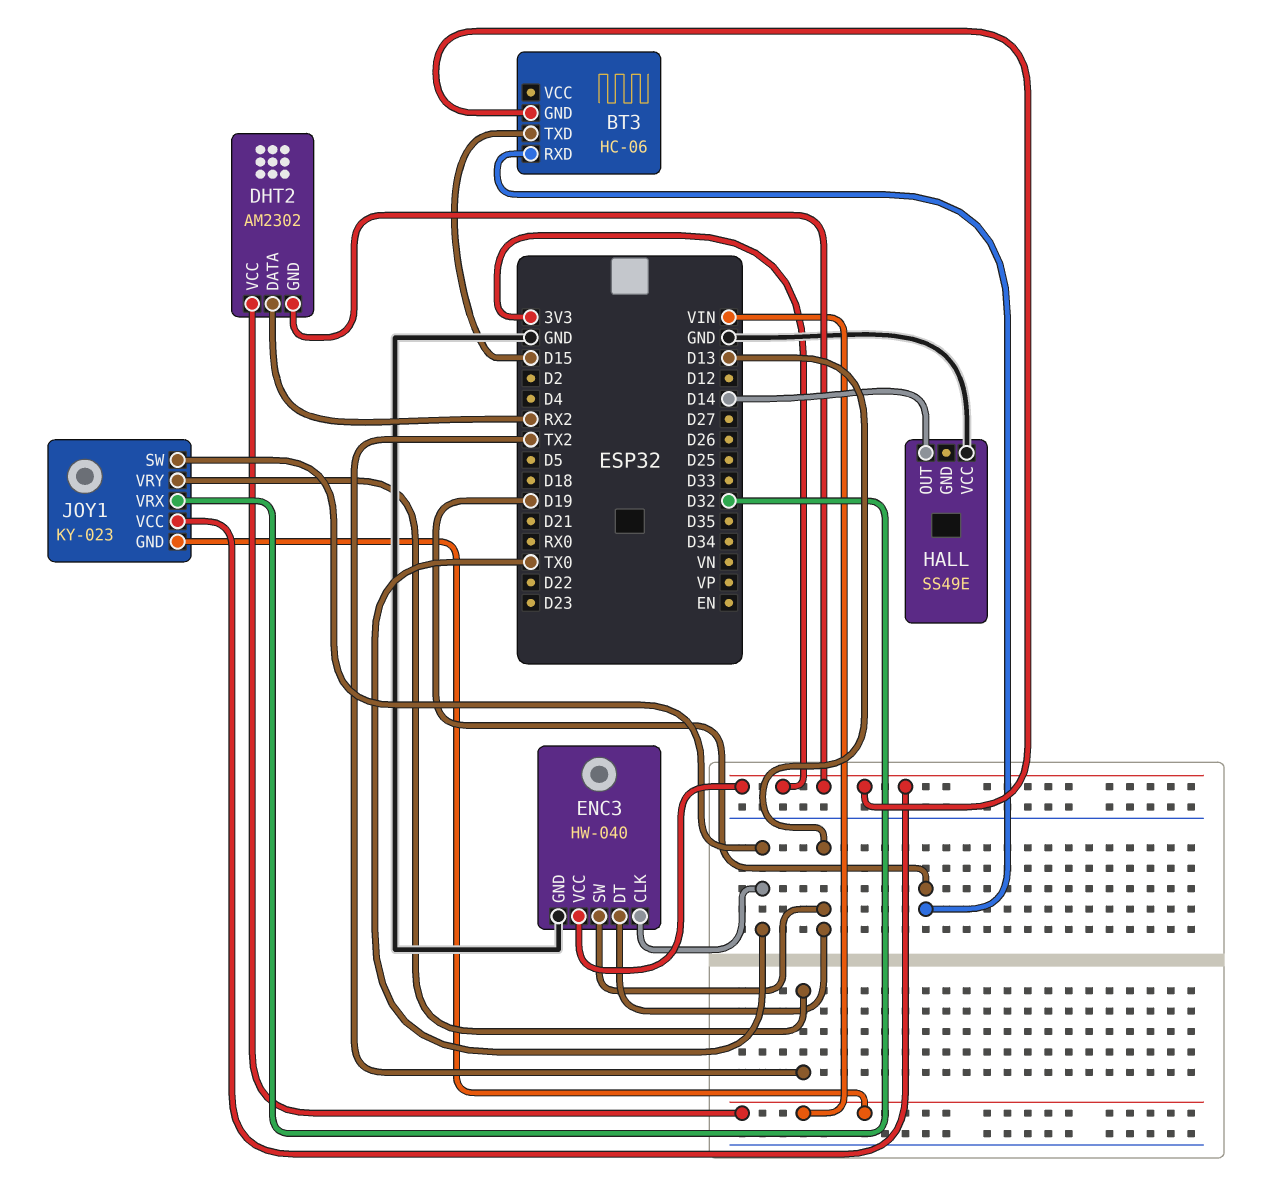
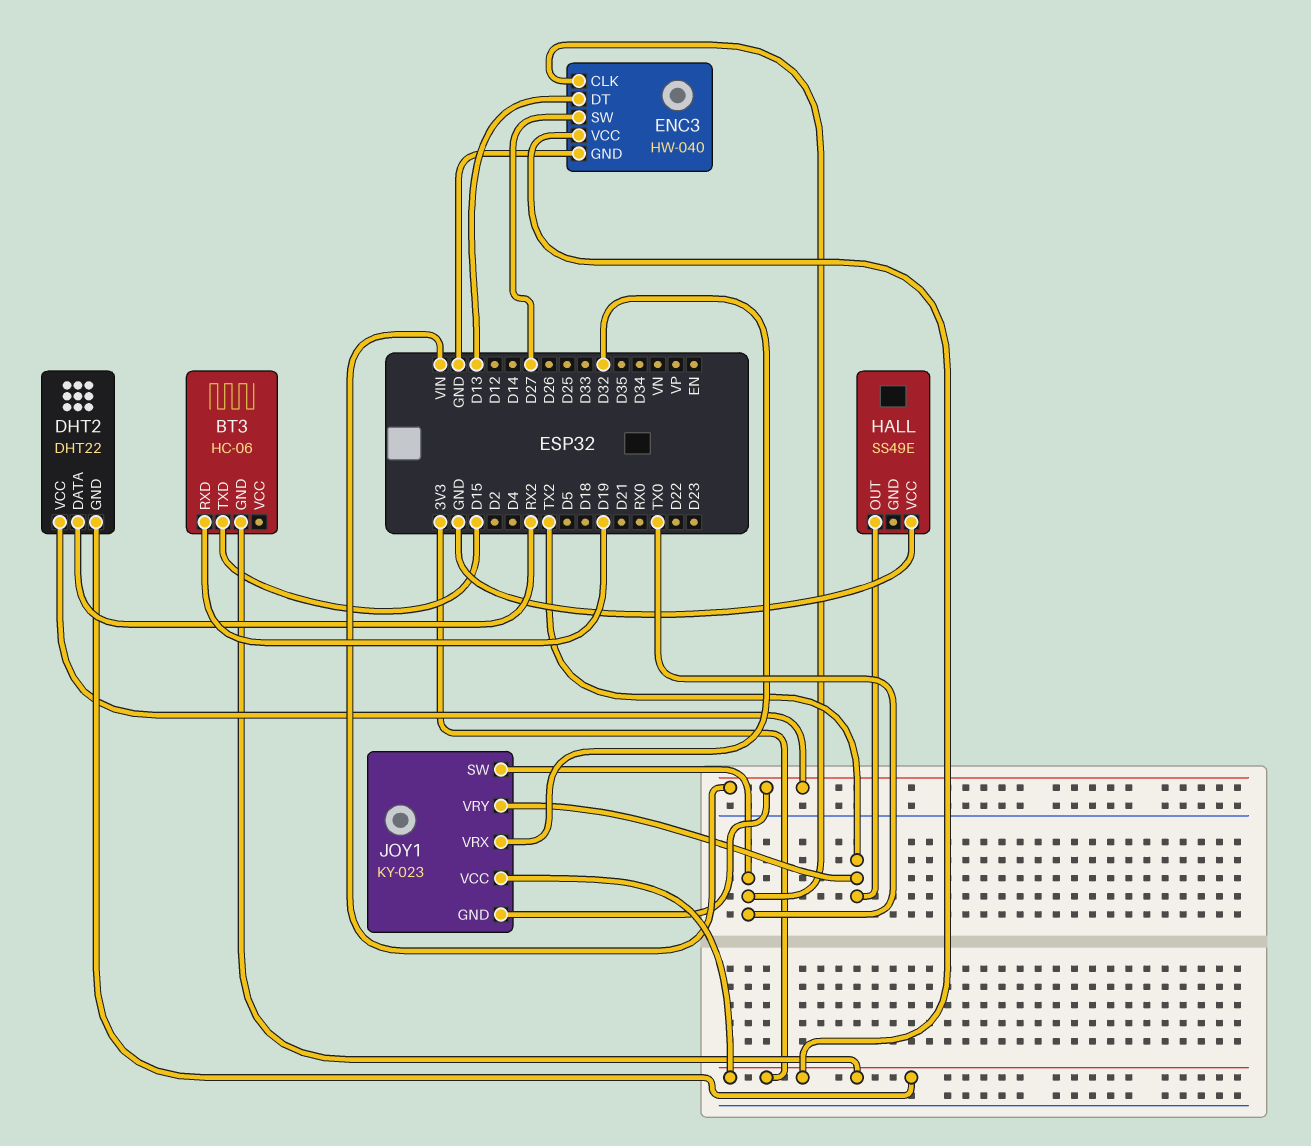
DHT2: AM2302 -> DHT22
ENC3 pin SW: D13 -> D27
HALL pin OUT: D14 -> TX2

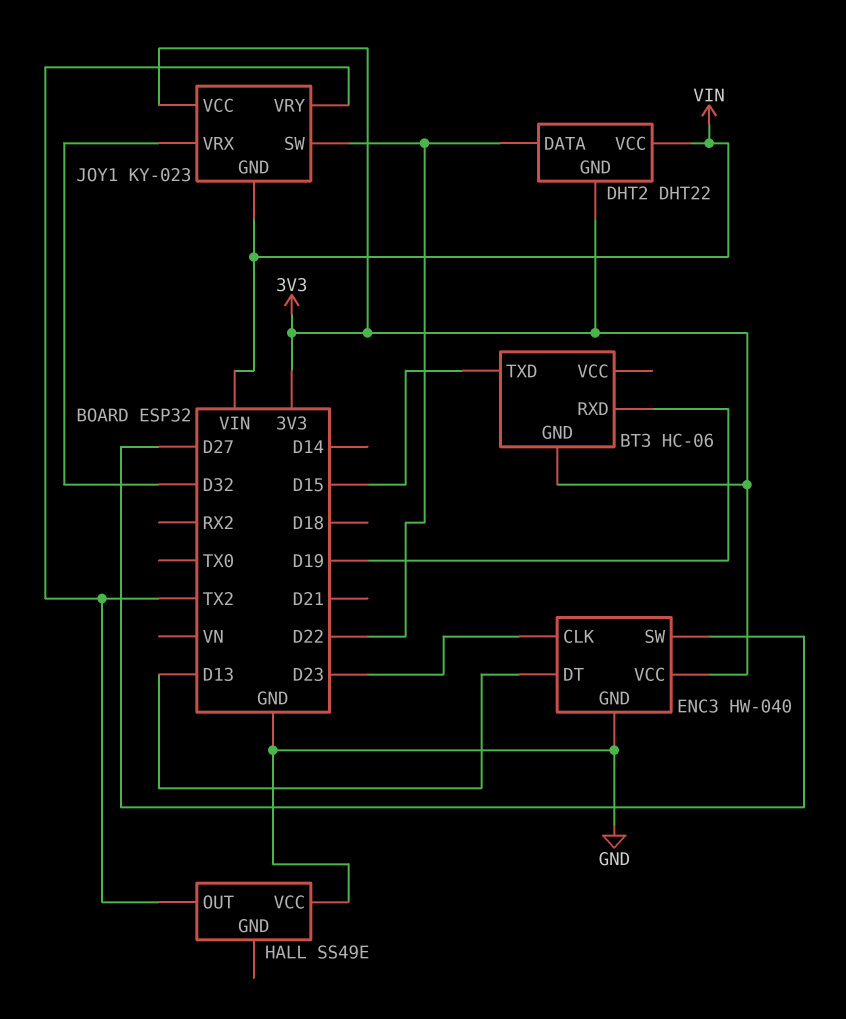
DHT2 pin DATA: RX2 -> D22
ENC3 pin CLK: TX0 -> D23
JOY1 pin SW: TX0 -> D22

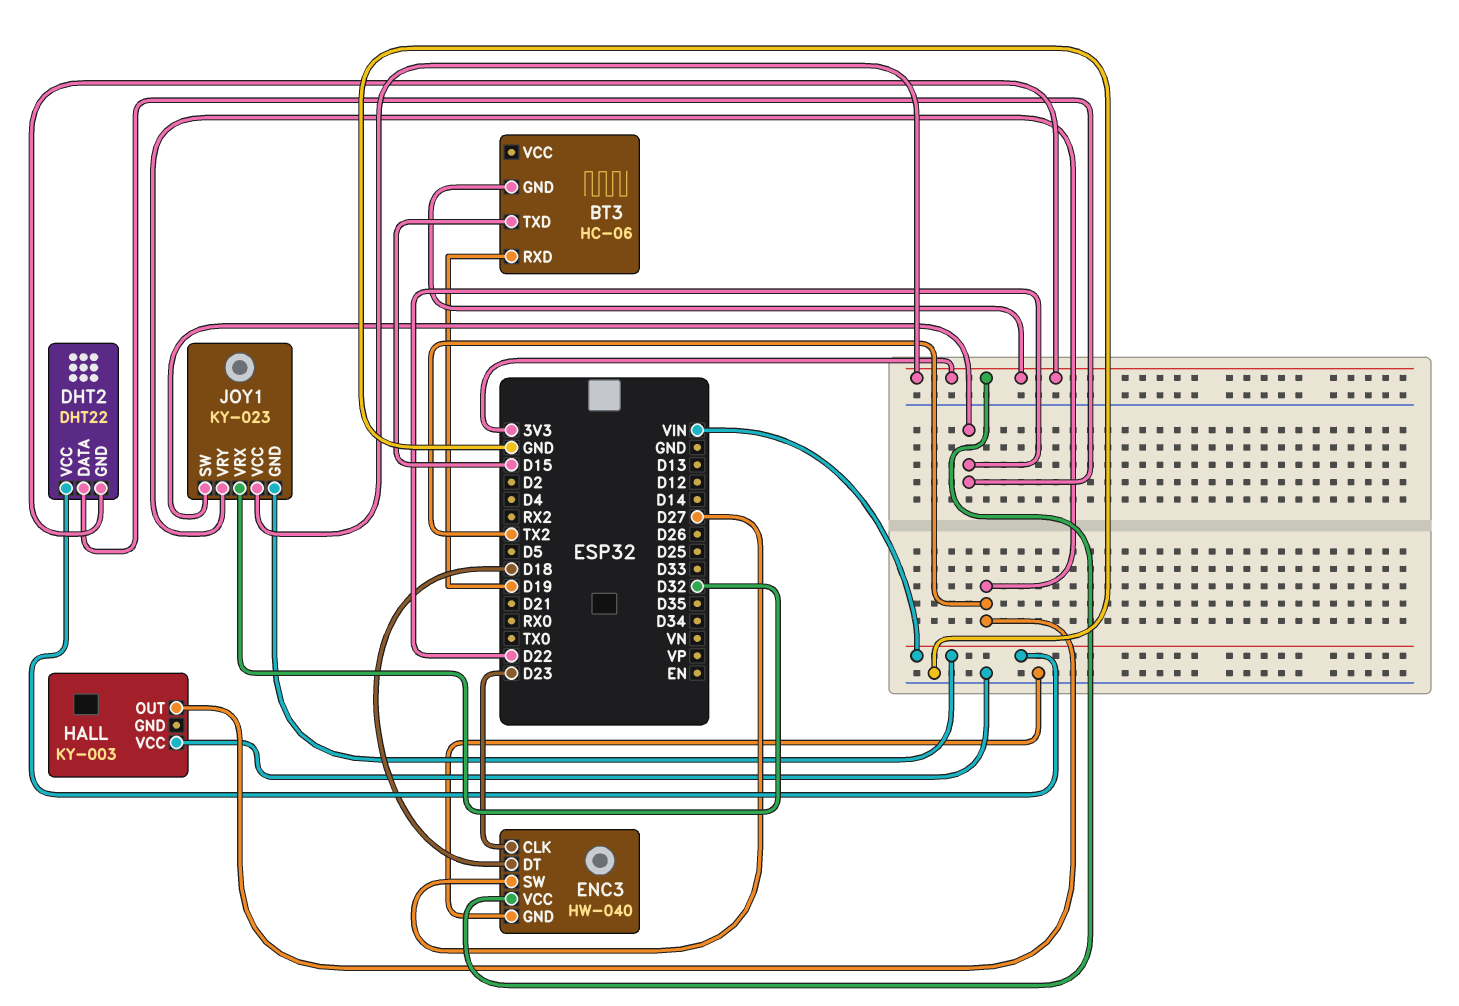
ENC3 pin DT: D13 -> D18
HALL: SS49E -> KY-003

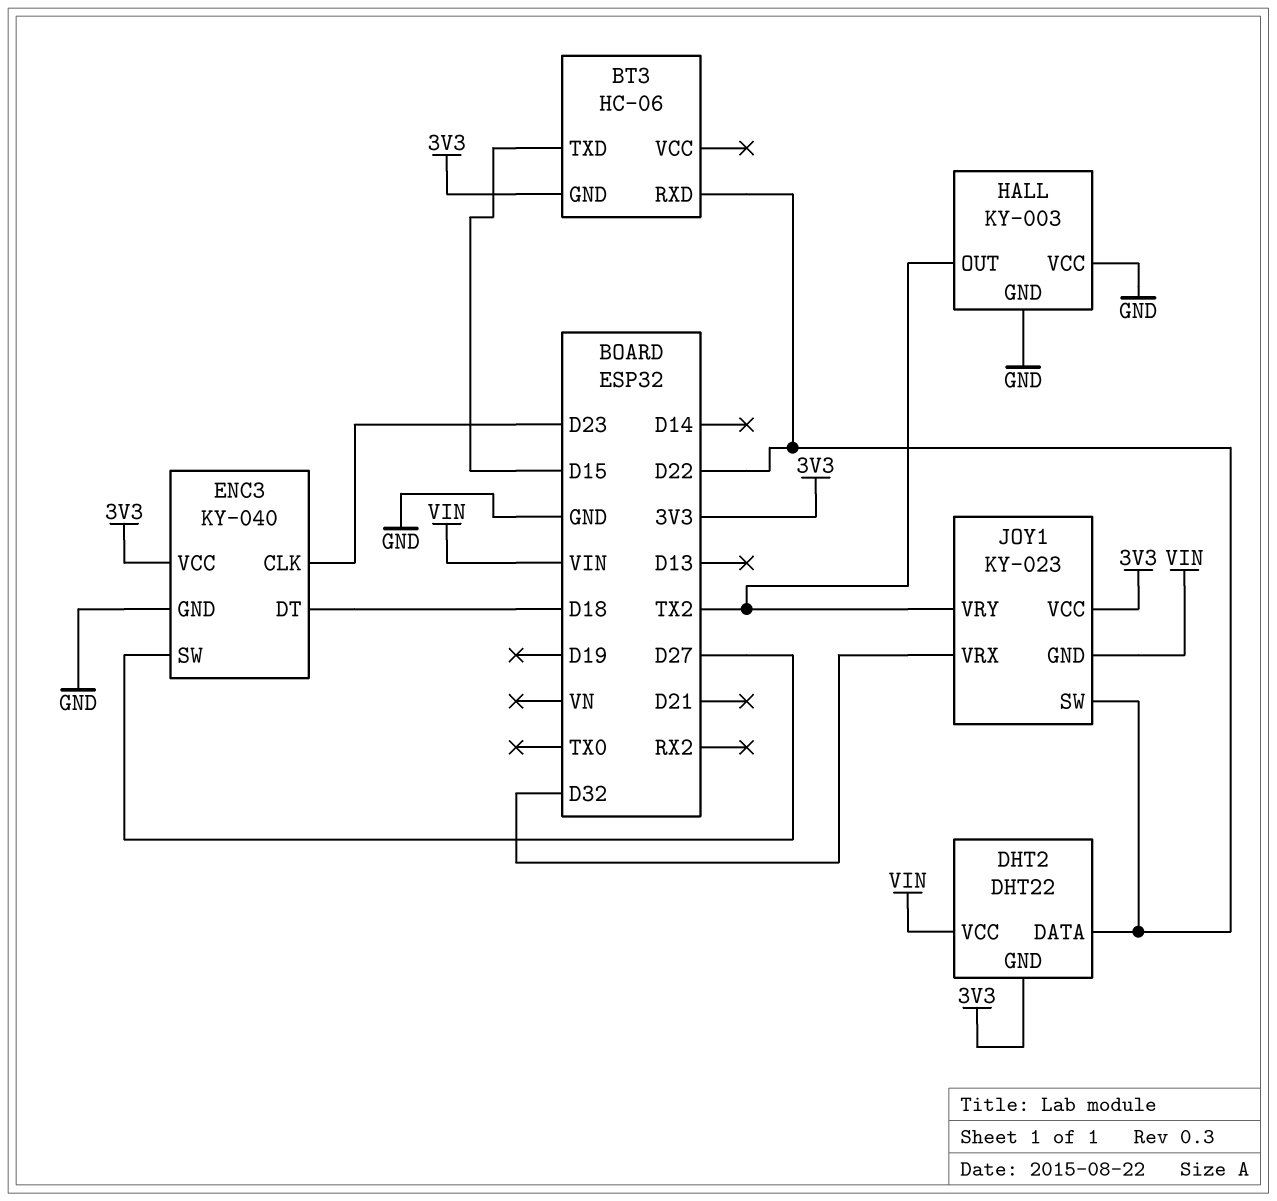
BT3 pin RXD: D19 -> D22
ENC3: HW-040 -> KY-040
HALL pin GND: none -> GND

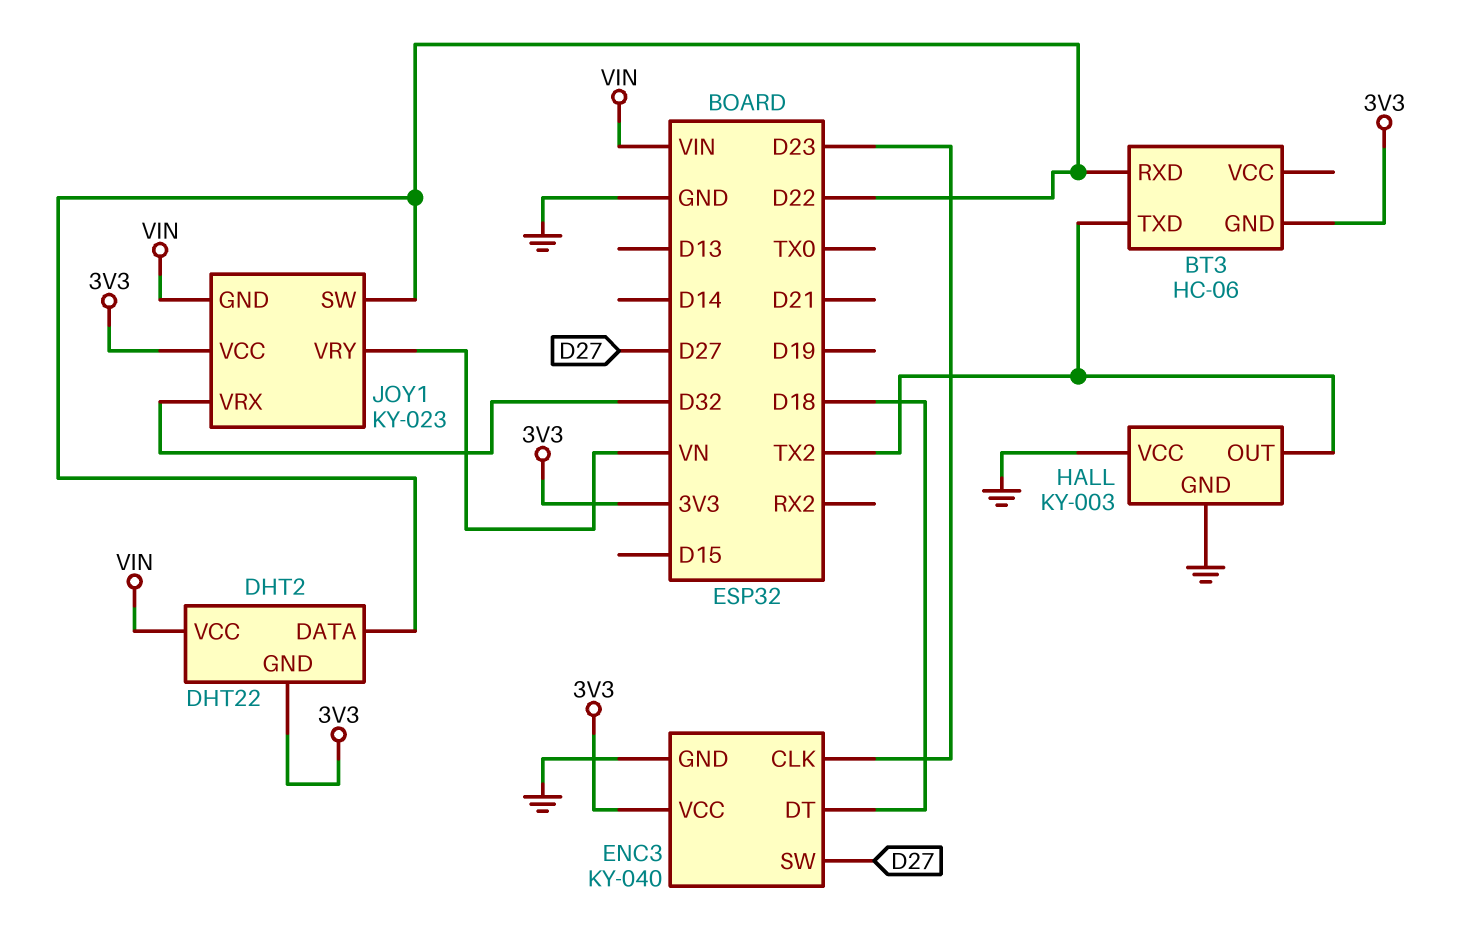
BT3 pin TXD: D15 -> TX2
JOY1 pin VRY: TX2 -> VN

